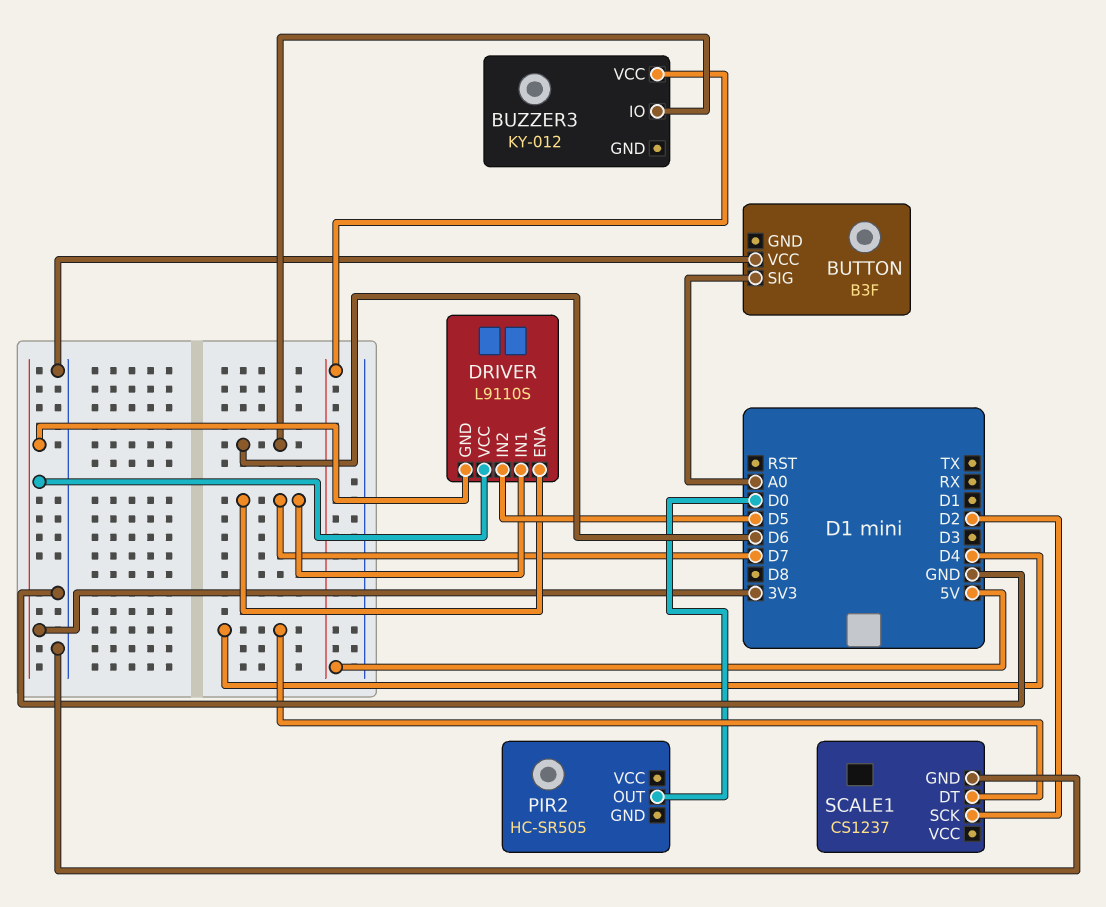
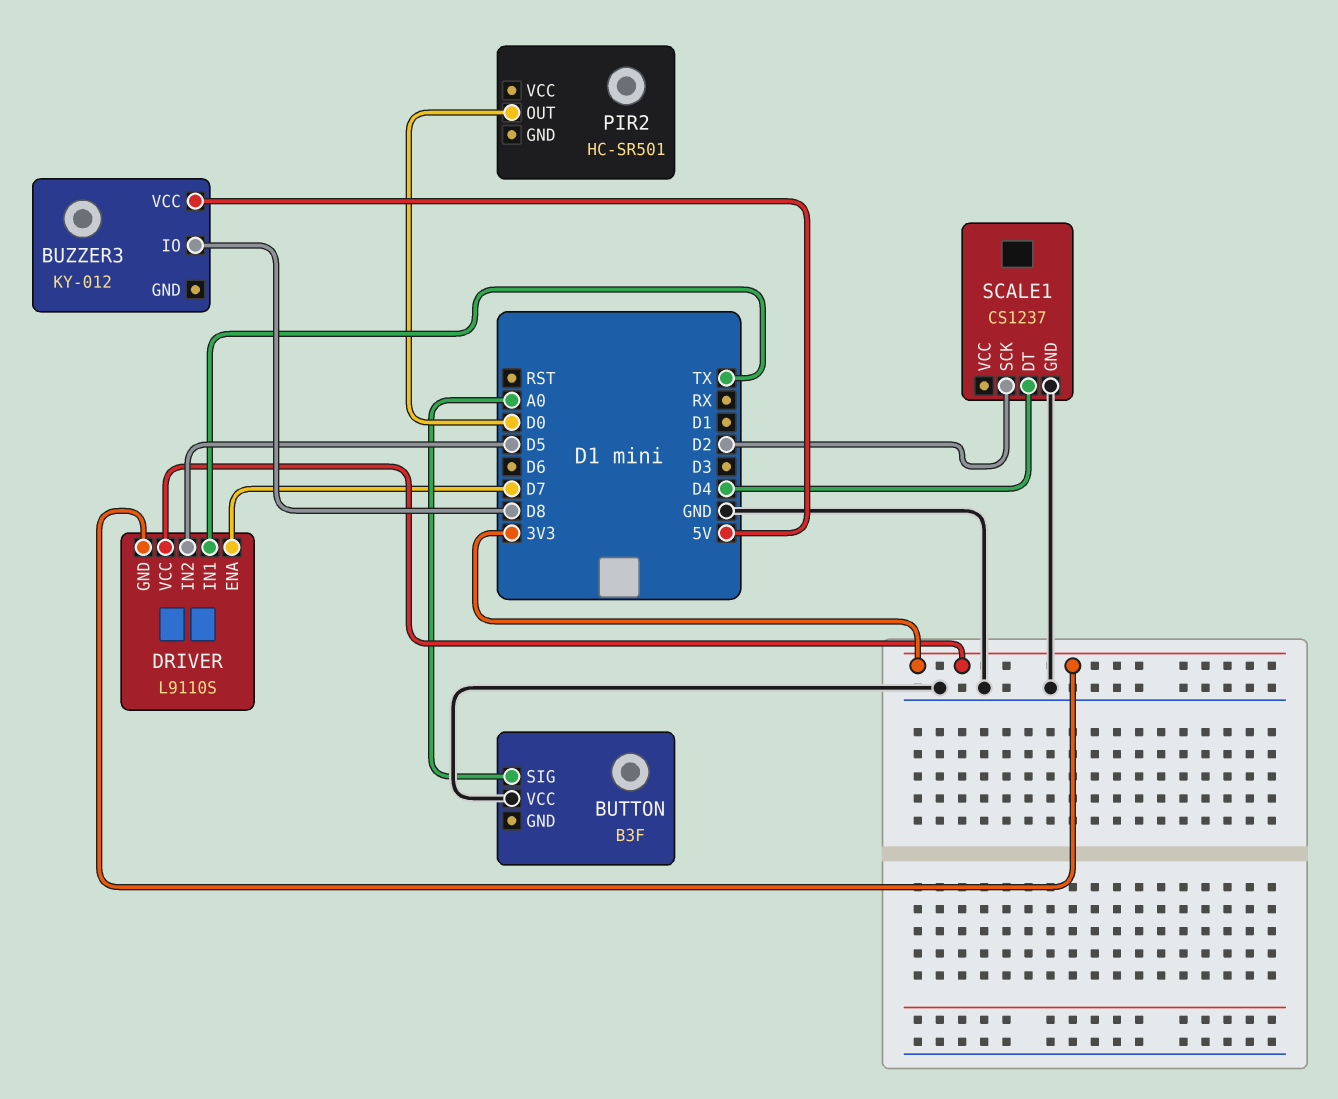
BUZZER3 pin IO: D6 -> D8
DRIVER pin IN1: D7 -> TX
PIR2: HC-SR505 -> HC-SR501

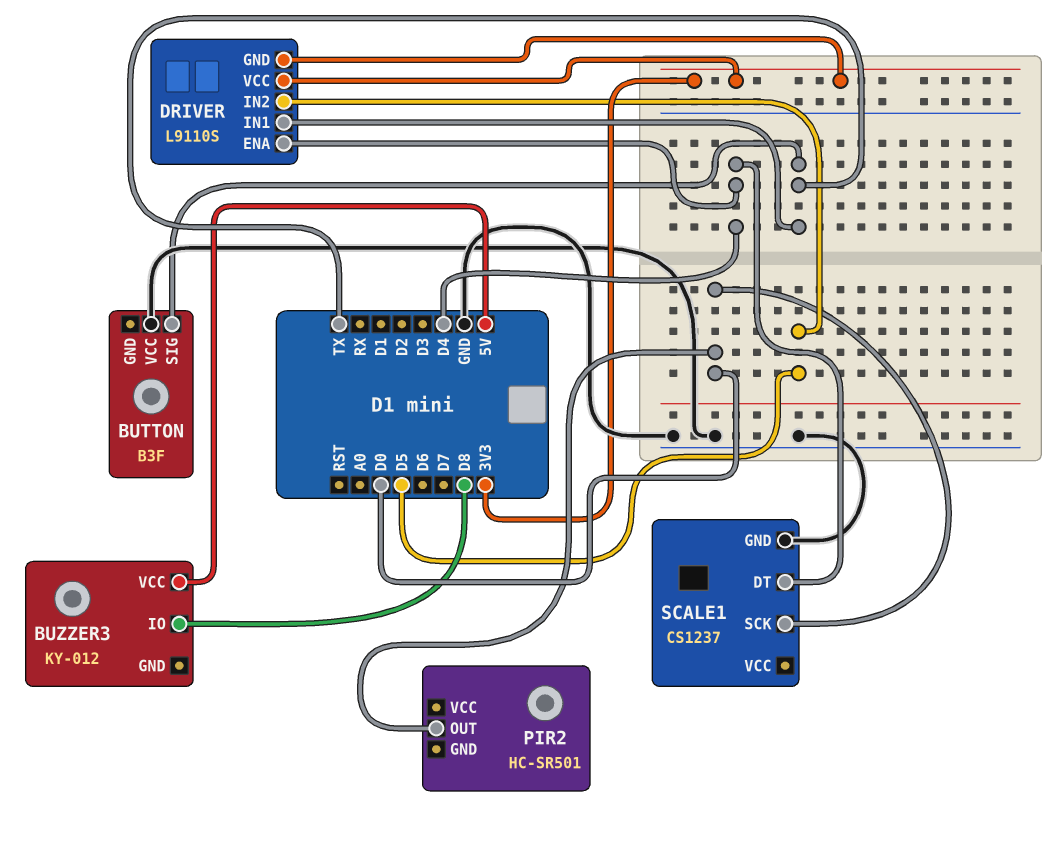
BUTTON pin SIG: A0 -> TX
DRIVER pin ENA: D7 -> D4
SCALE1 pin SCK: D2 -> D0

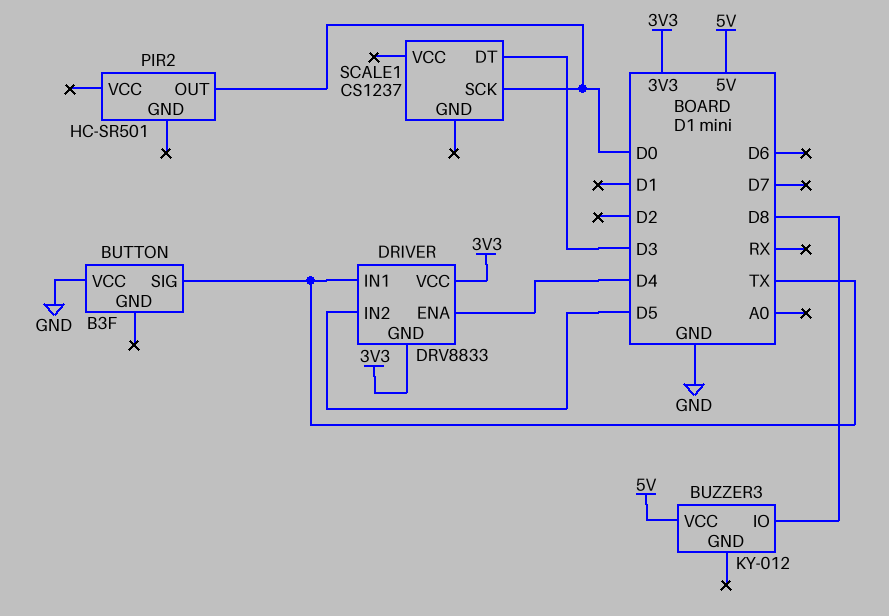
DRIVER: L9110S -> DRV8833
SCALE1 pin DT: D4 -> D3
SCALE1 pin GND: GND -> none

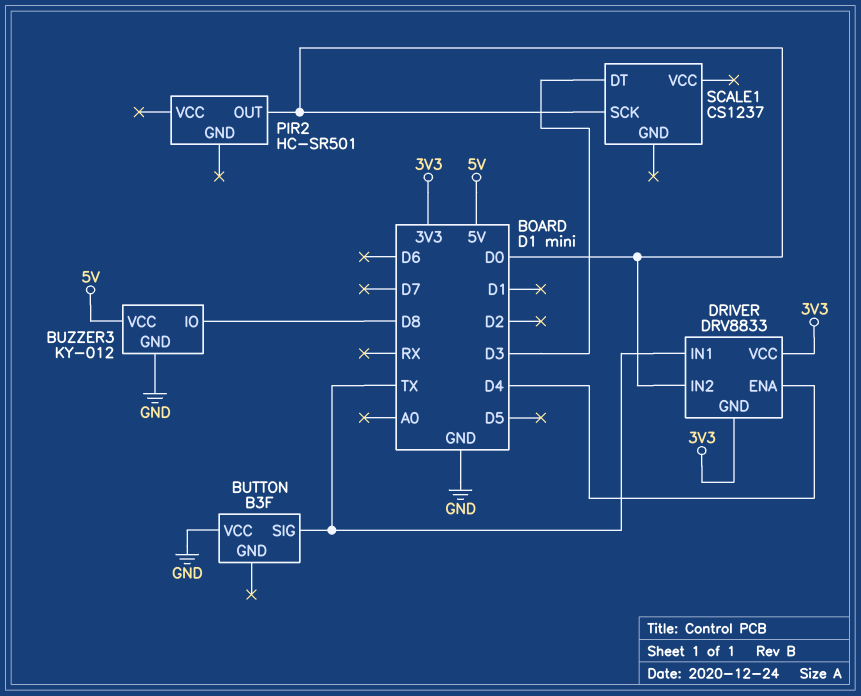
BUZZER3 pin GND: none -> GND
DRIVER pin IN2: D5 -> D0

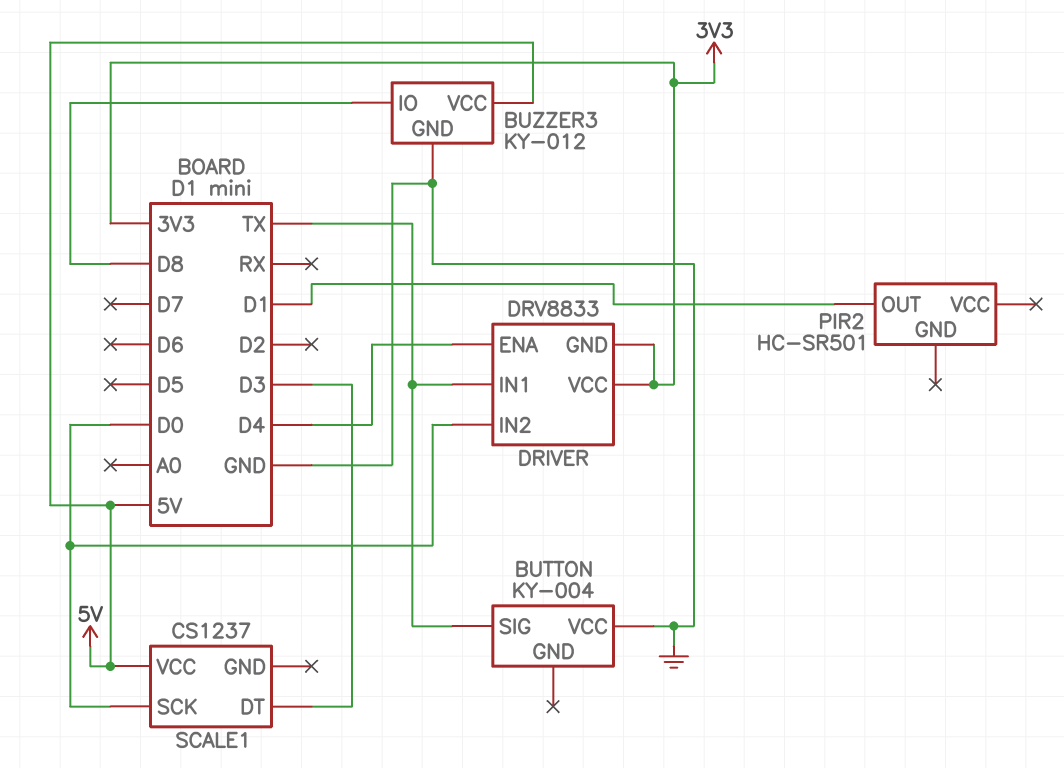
BUTTON: B3F -> KY-004
PIR2 pin OUT: D0 -> D1
SCALE1 pin VCC: none -> 5V

